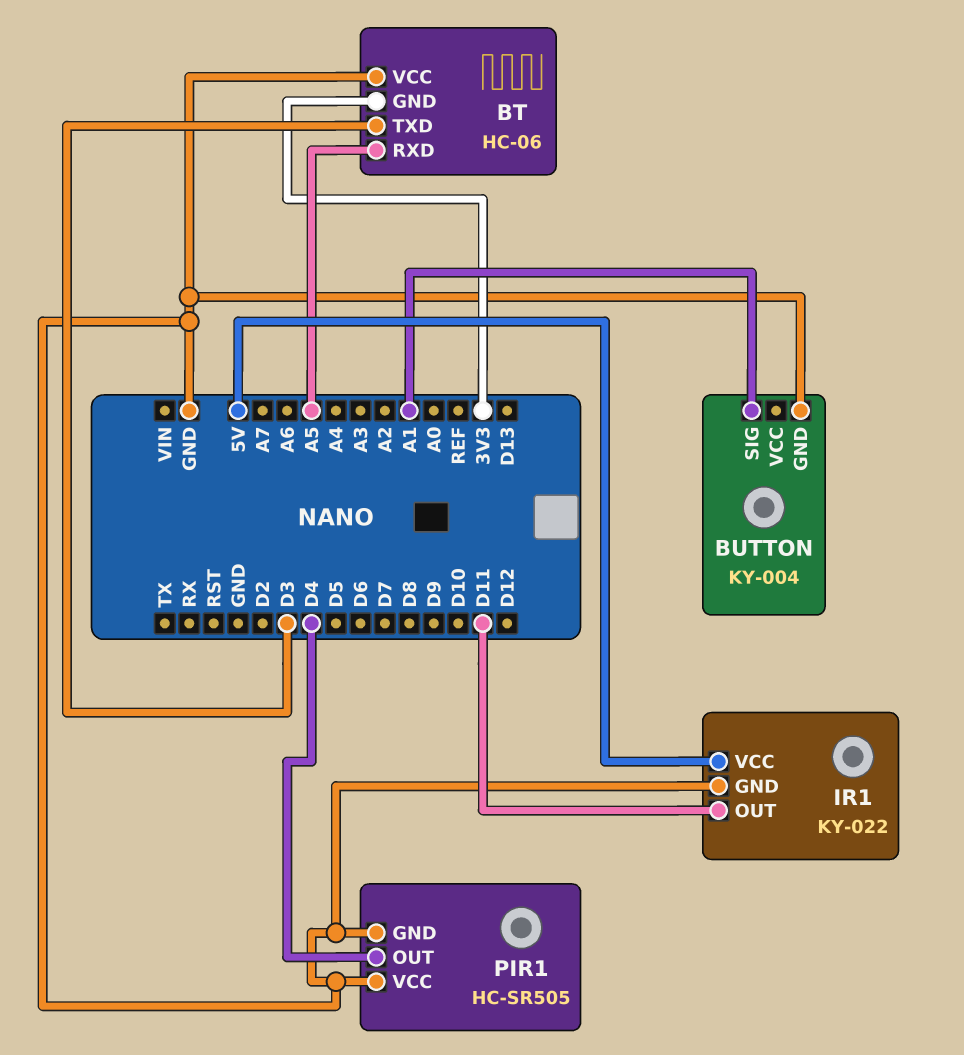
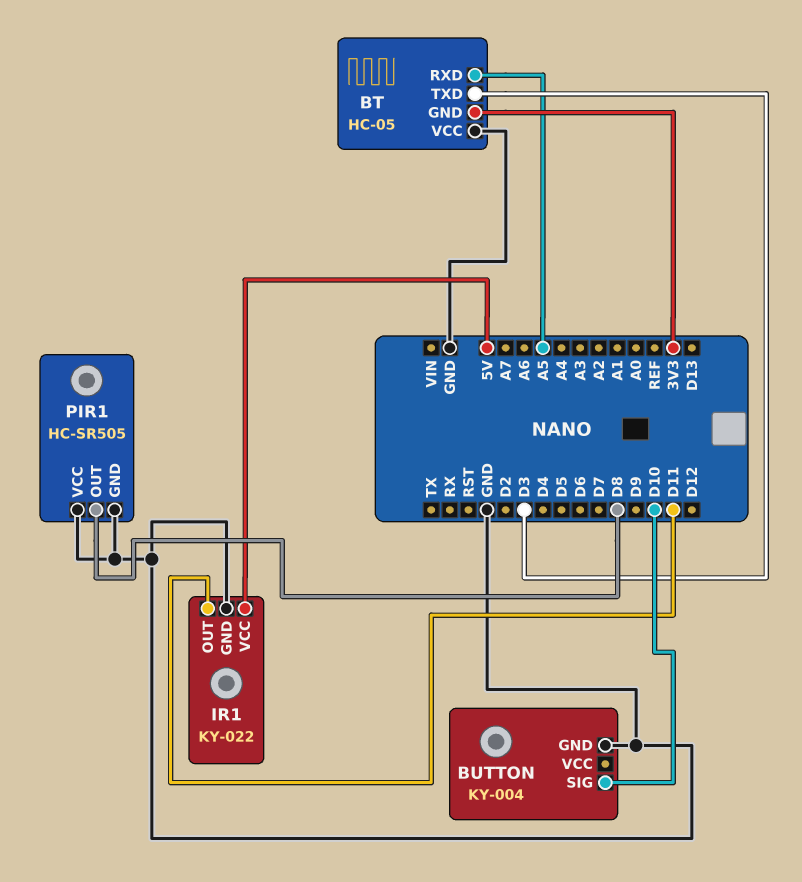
BT: HC-06 -> HC-05
BUTTON pin SIG: A1 -> D10
PIR1 pin OUT: D4 -> D8

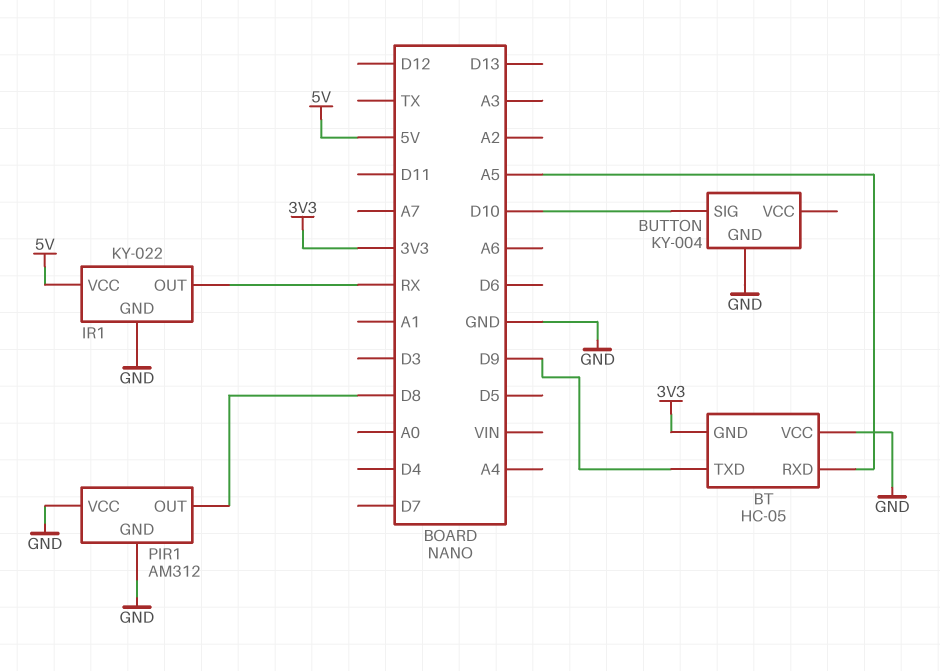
BT pin TXD: D3 -> D9
IR1 pin OUT: D11 -> RX
PIR1: HC-SR505 -> AM312

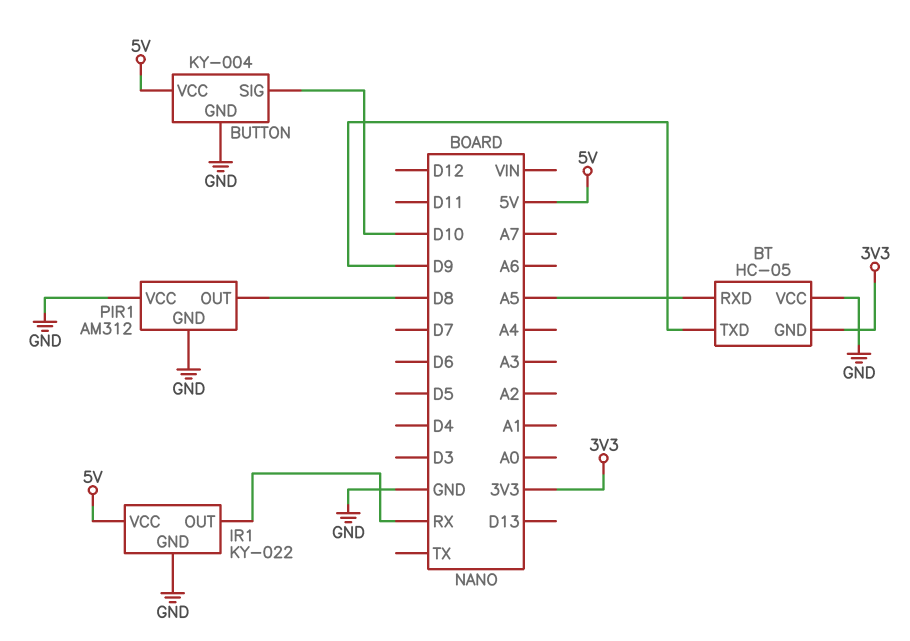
BUTTON pin VCC: none -> 5V

